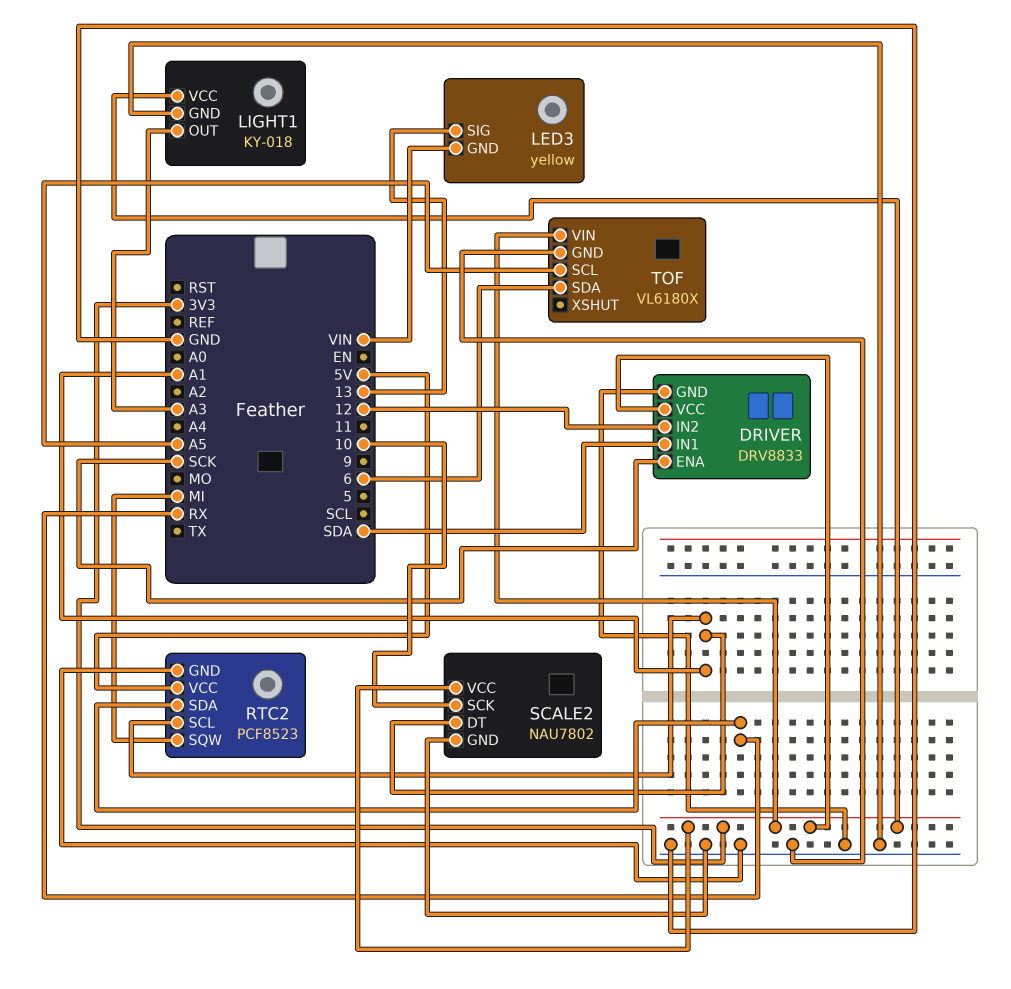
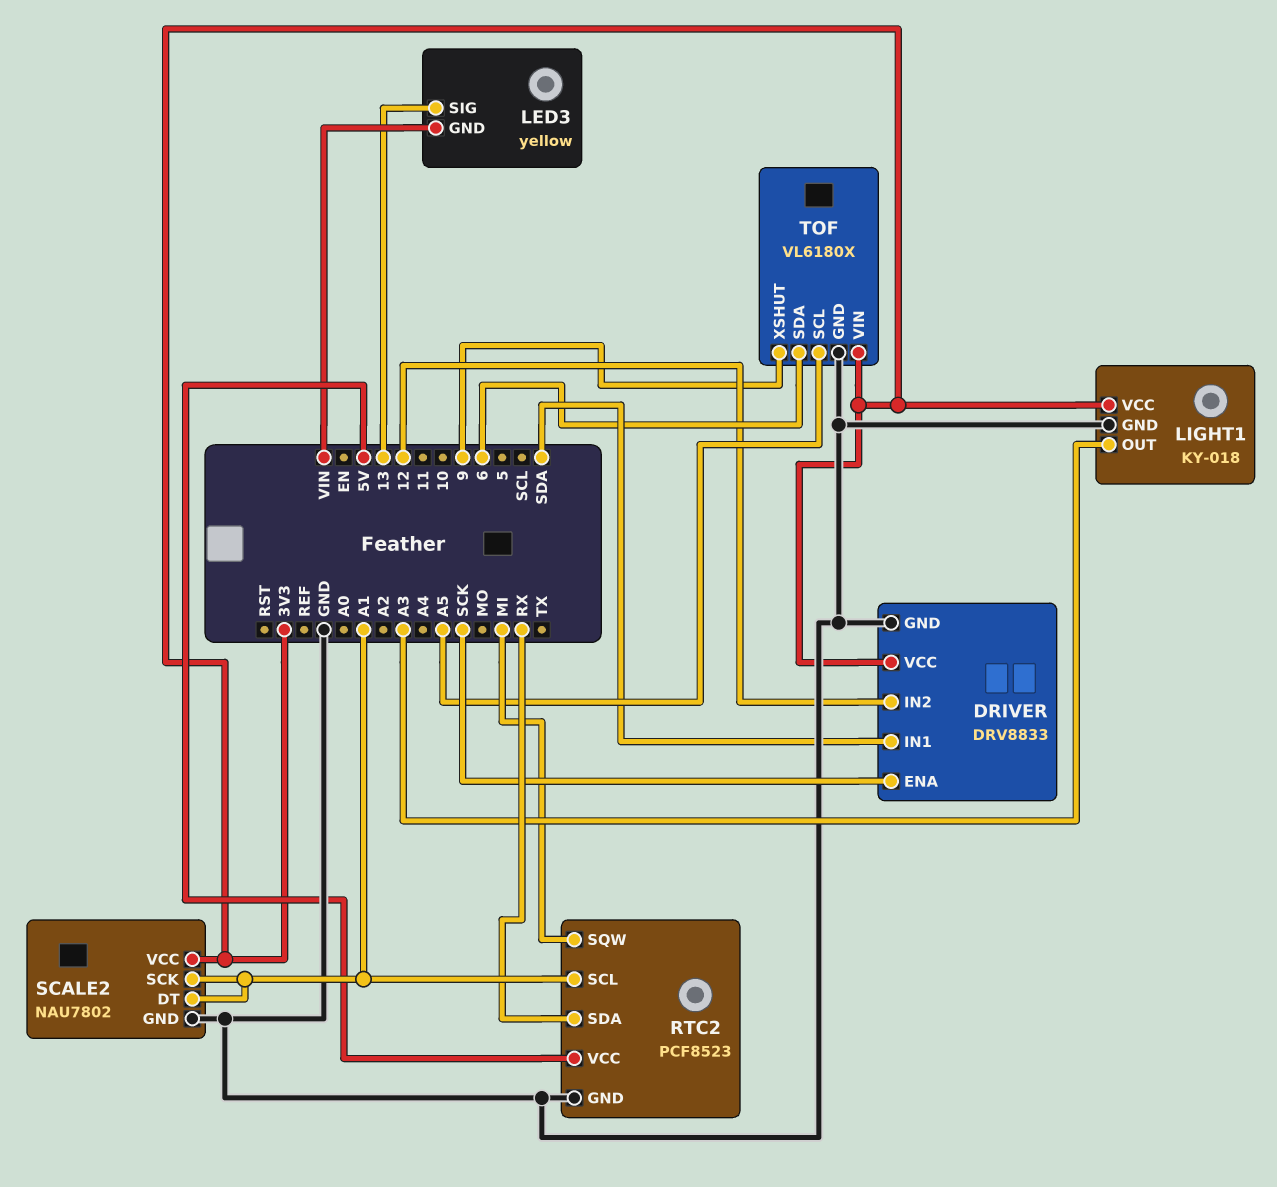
SCALE2 pin SCK: 10 -> A1
TOF pin XSHUT: none -> 9

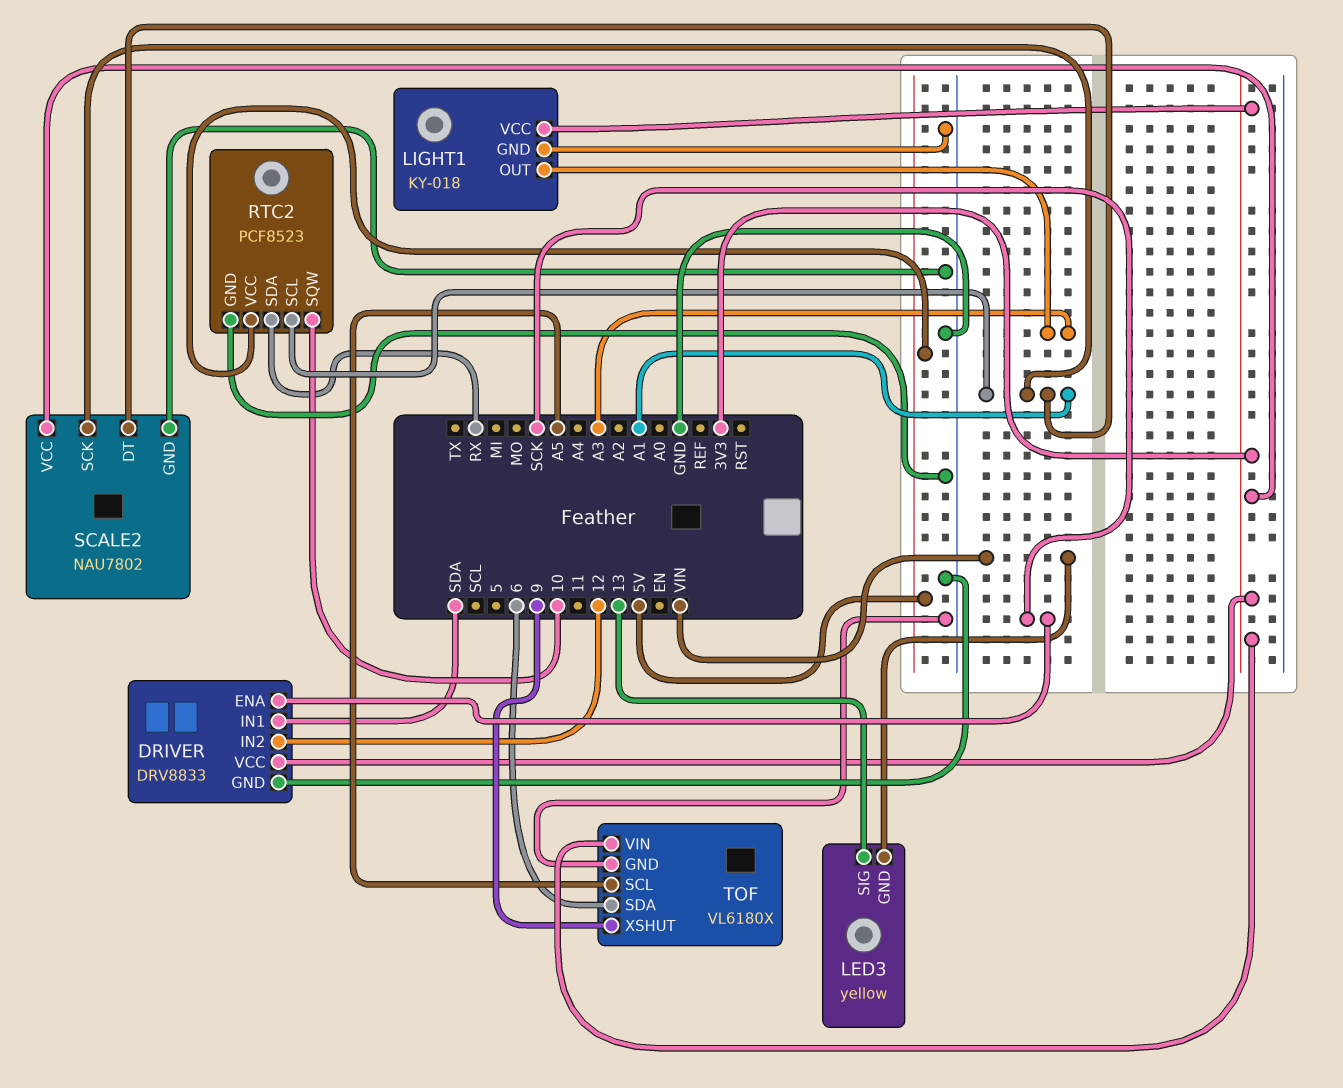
RTC2 pin SQW: MI -> 10

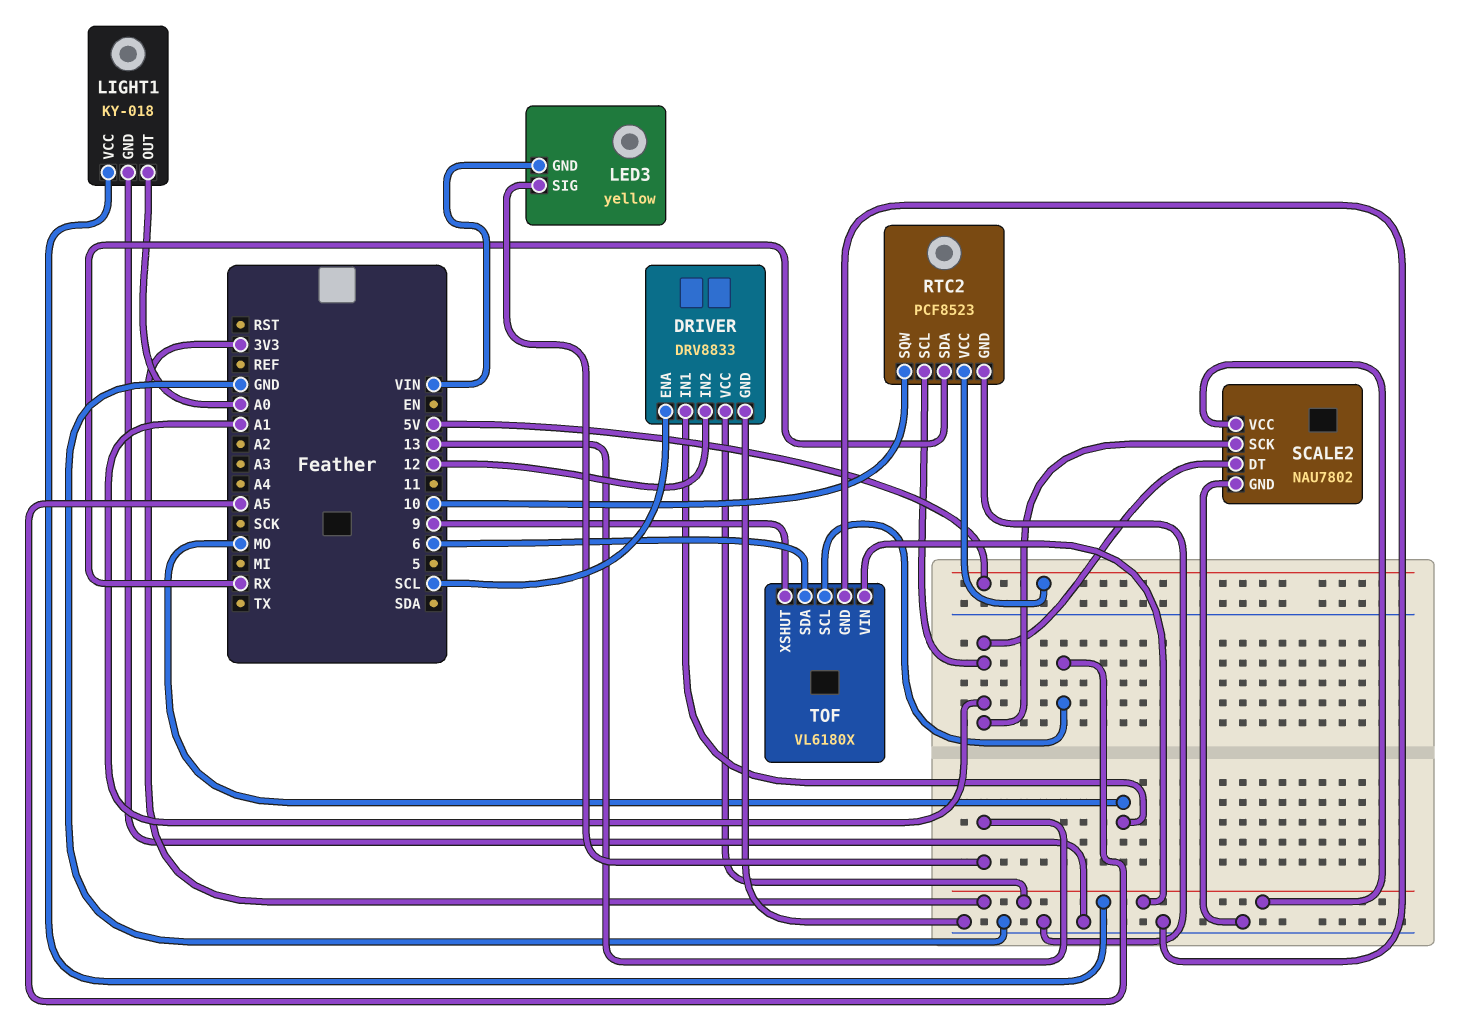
DRIVER pin ENA: SCK -> SCL
DRIVER pin IN1: SDA -> MO
LIGHT1 pin OUT: A3 -> A0

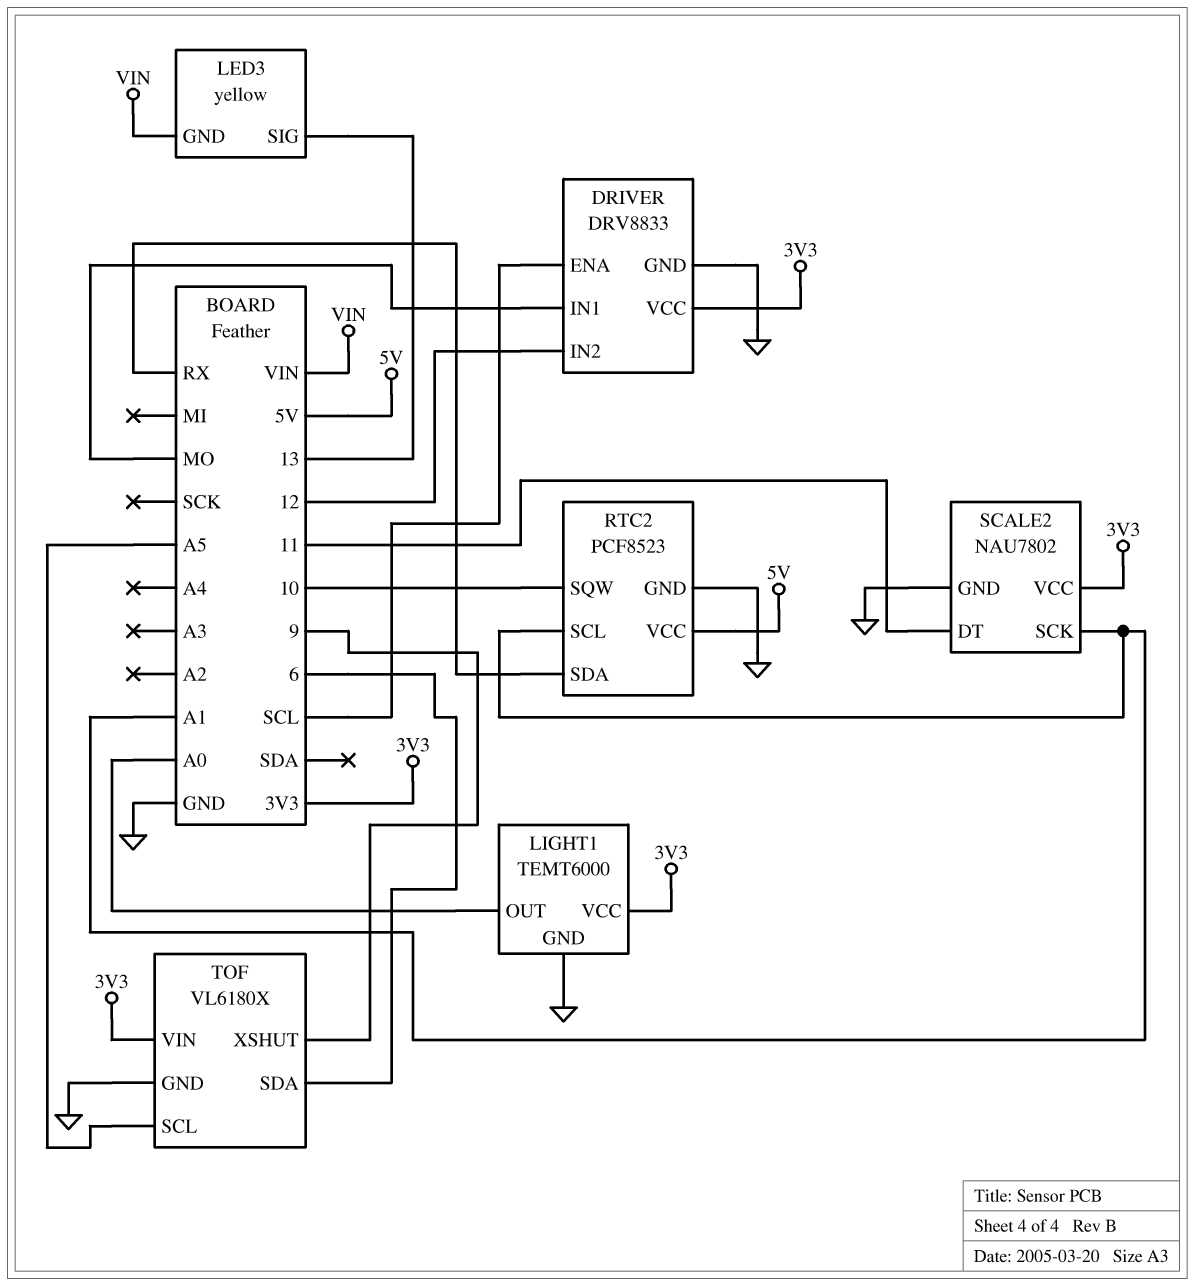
LIGHT1: KY-018 -> TEMT6000
SCALE2 pin DT: A1 -> 11

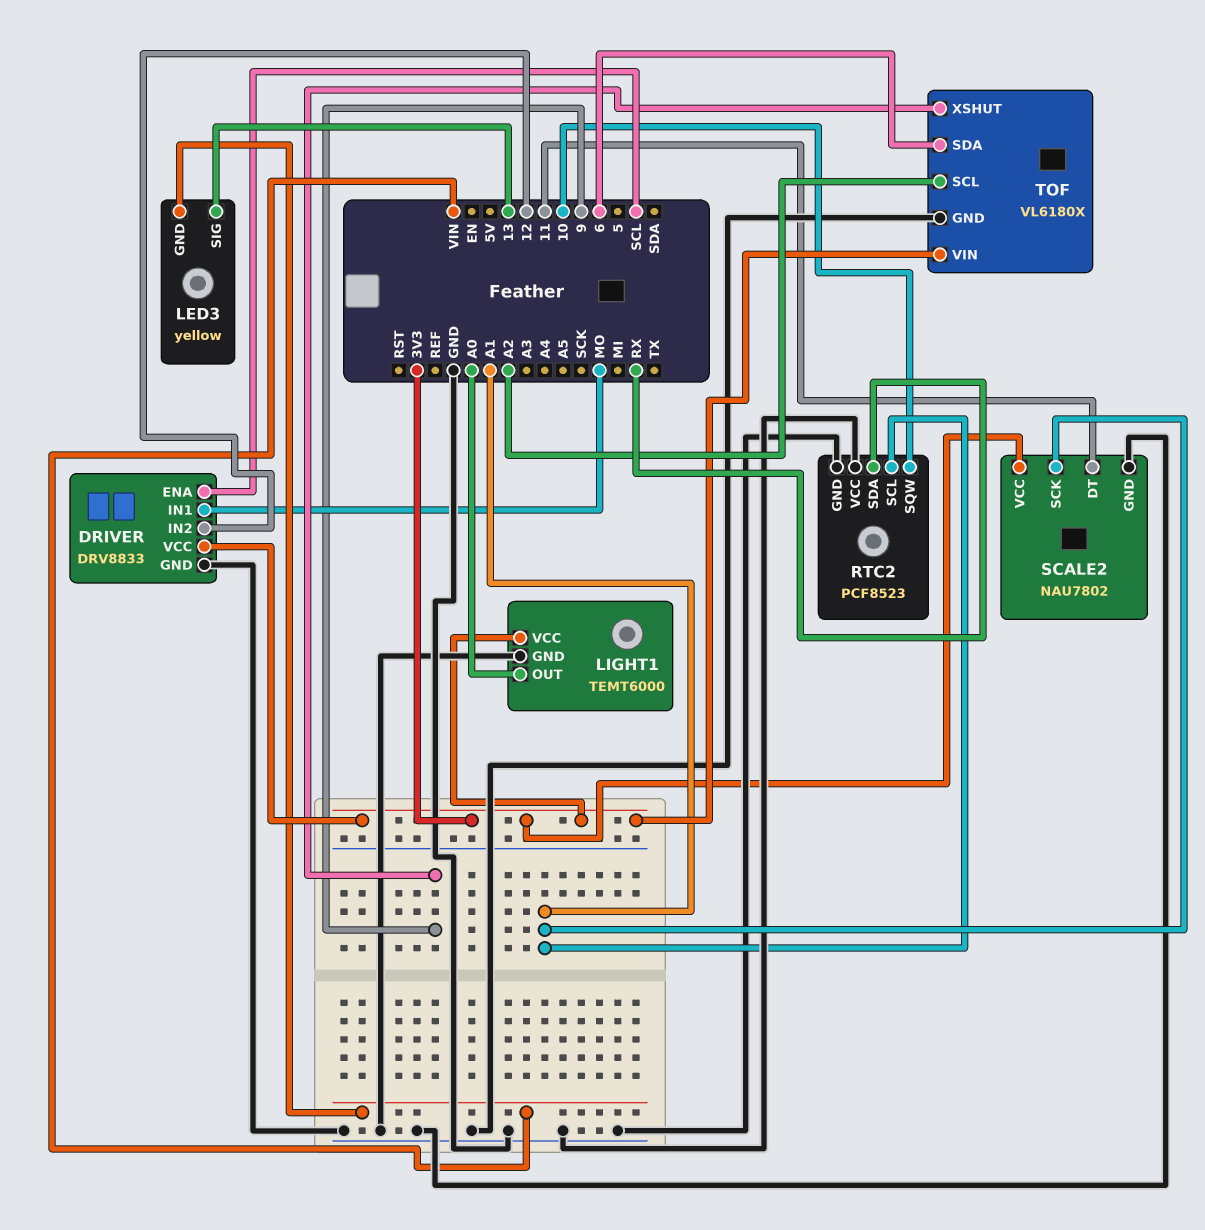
RTC2 pin VCC: 5V -> GND
TOF pin SCL: A5 -> A2

